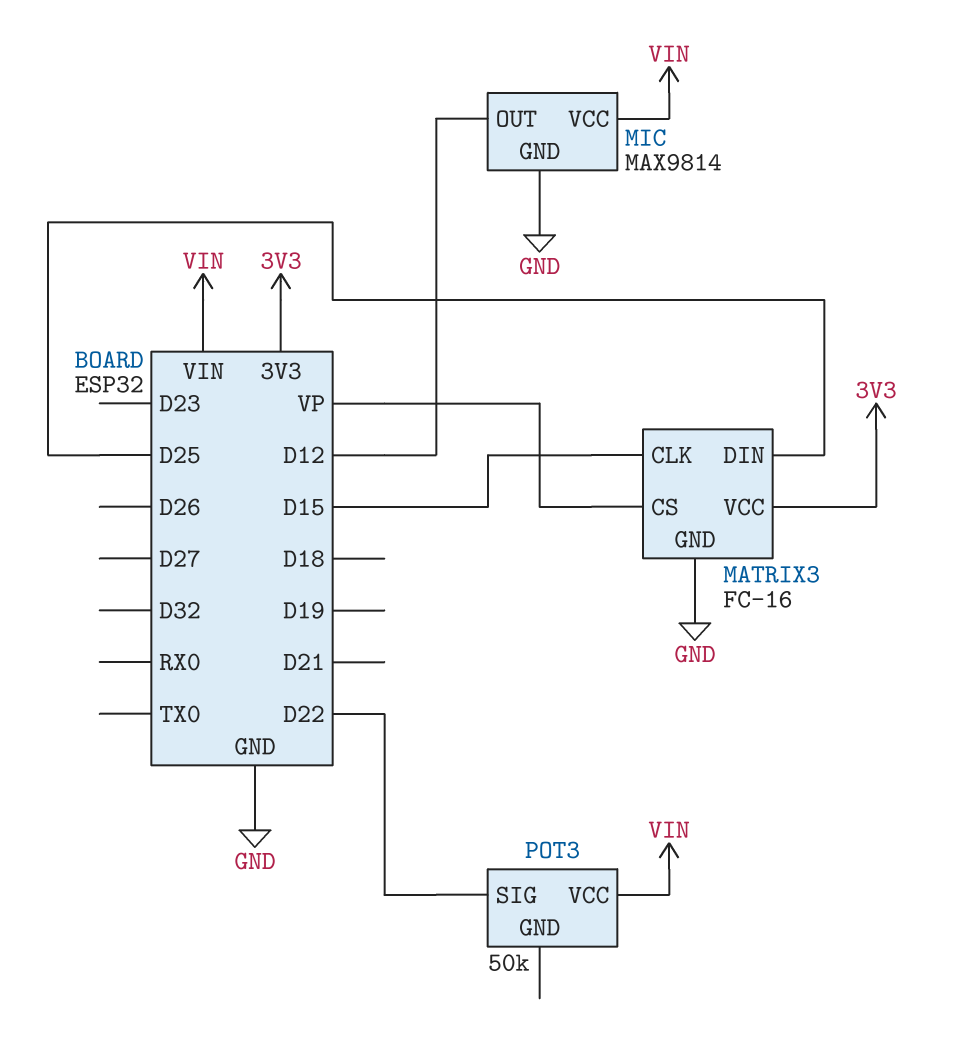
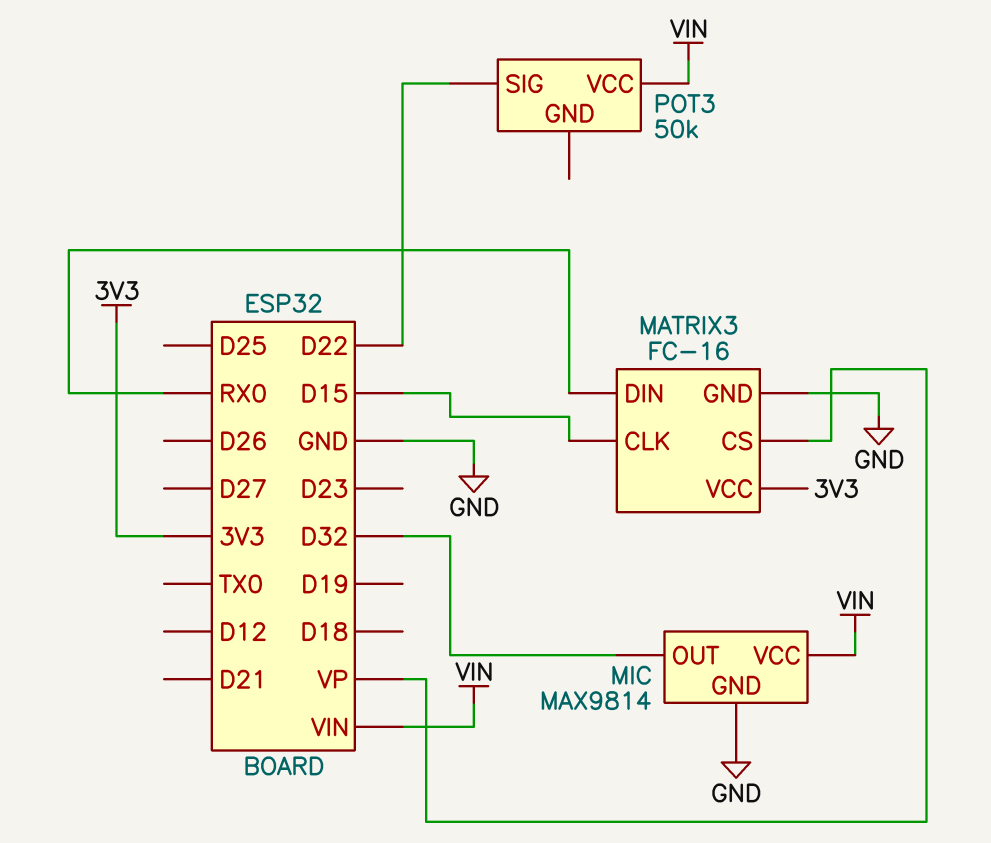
MATRIX3 pin DIN: D25 -> RX0
MIC pin OUT: D12 -> D32

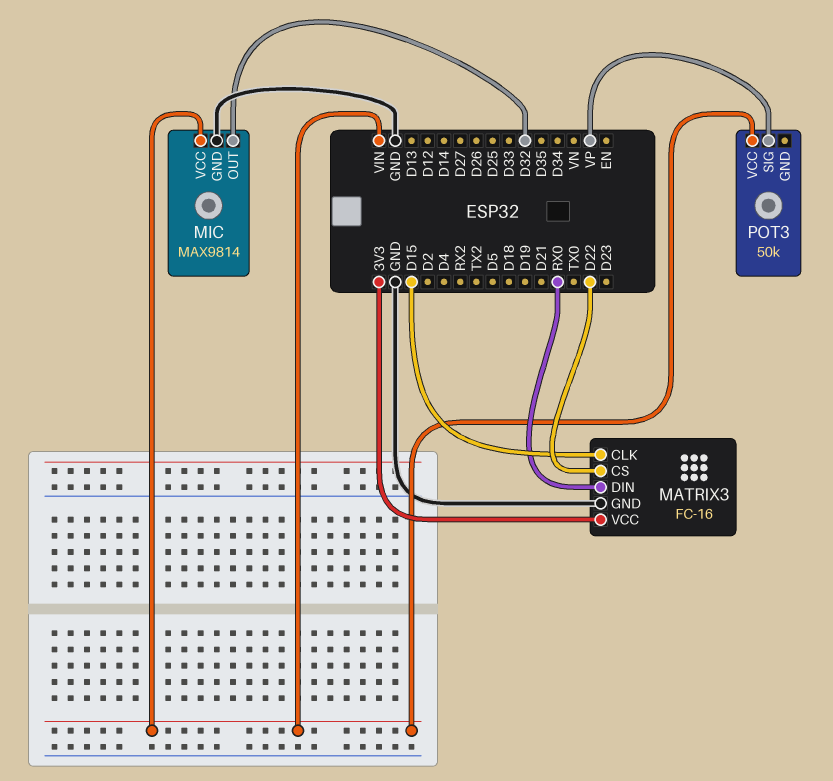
MATRIX3 pin CS: VP -> D22
POT3 pin SIG: D22 -> VP

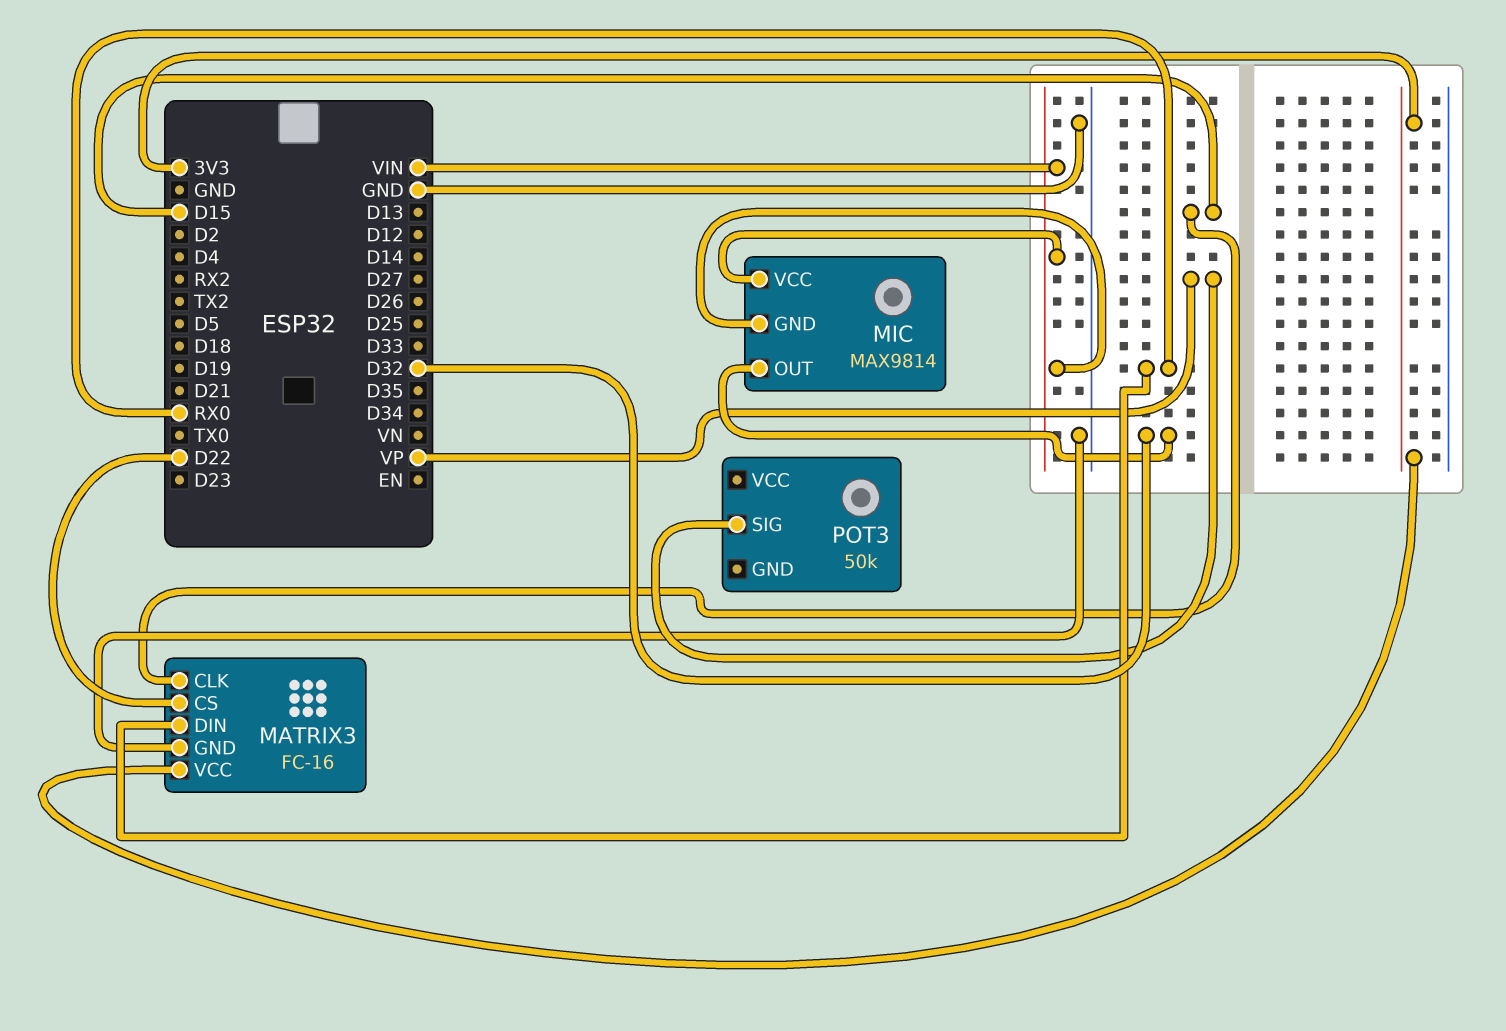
MIC pin GND: GND -> VIN
POT3 pin VCC: VIN -> none

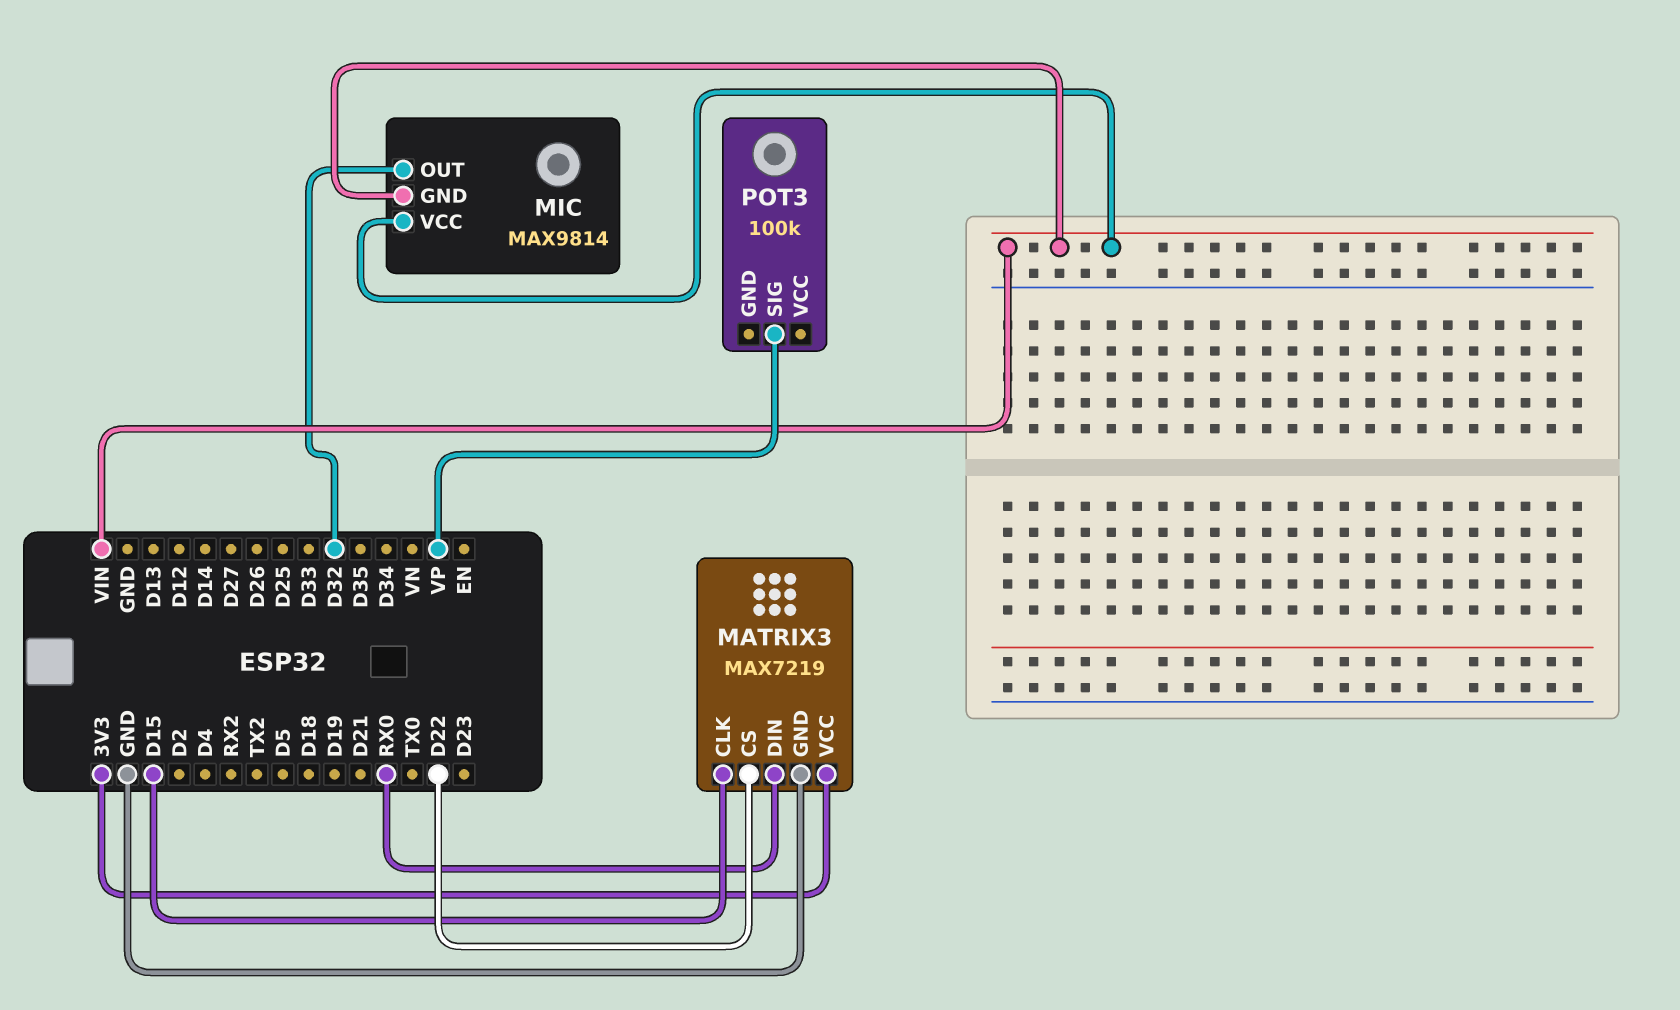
MATRIX3: FC-16 -> MAX7219
POT3: 50k -> 100k

